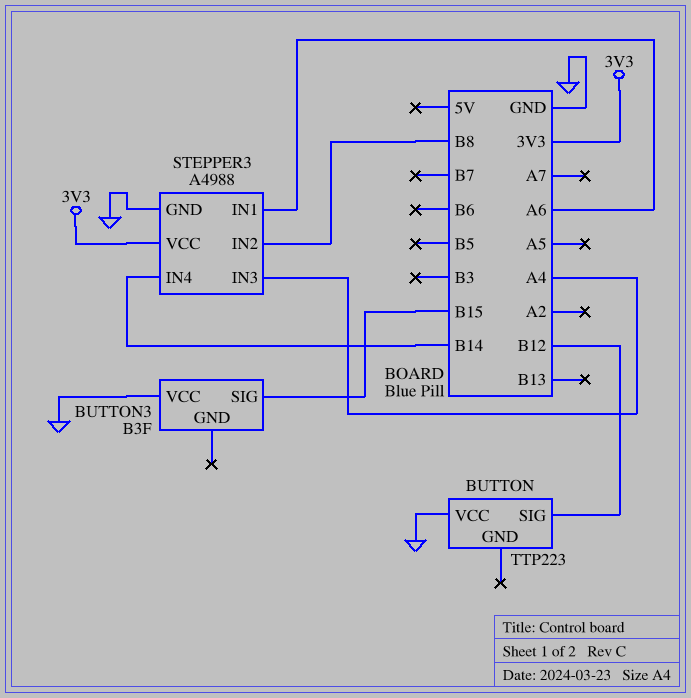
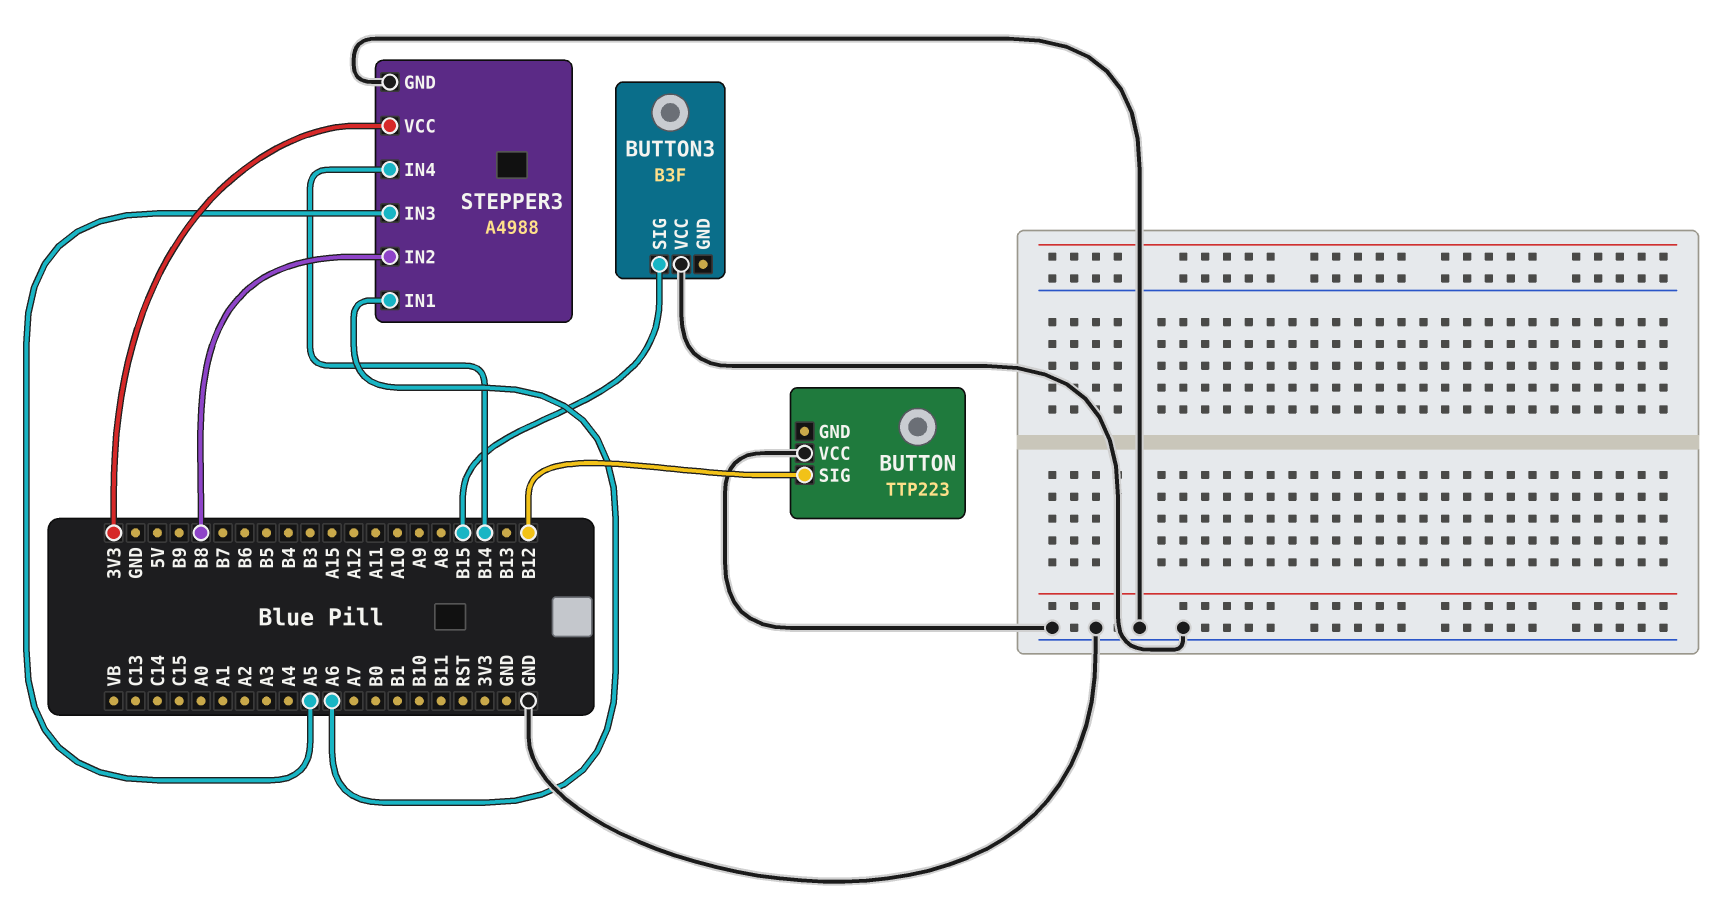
STEPPER3 pin IN3: A4 -> A5

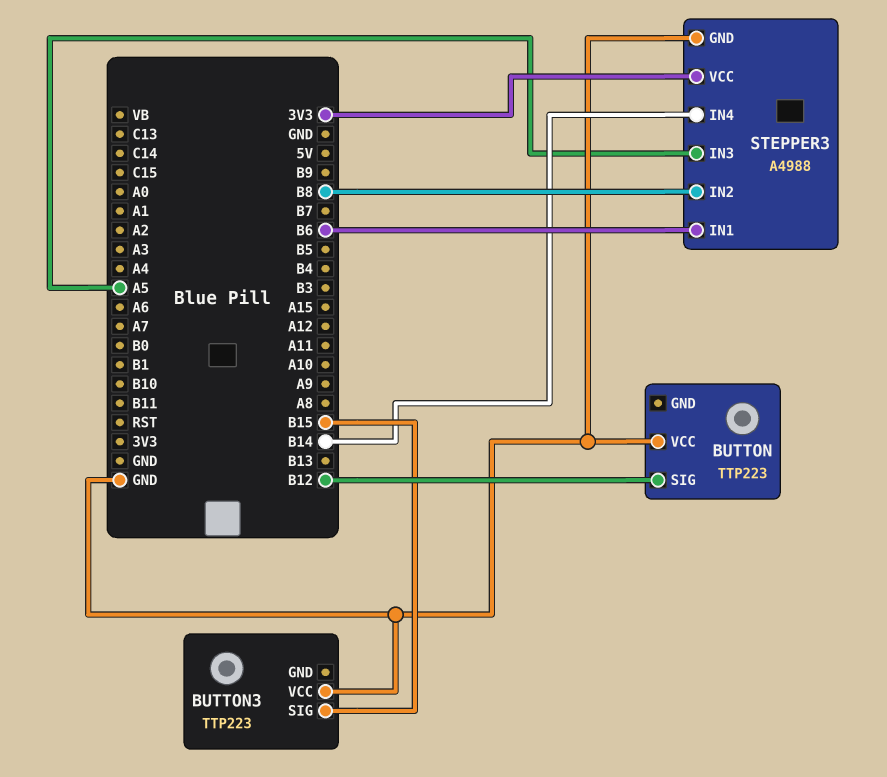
BUTTON3: B3F -> TTP223
STEPPER3 pin IN1: A6 -> B6

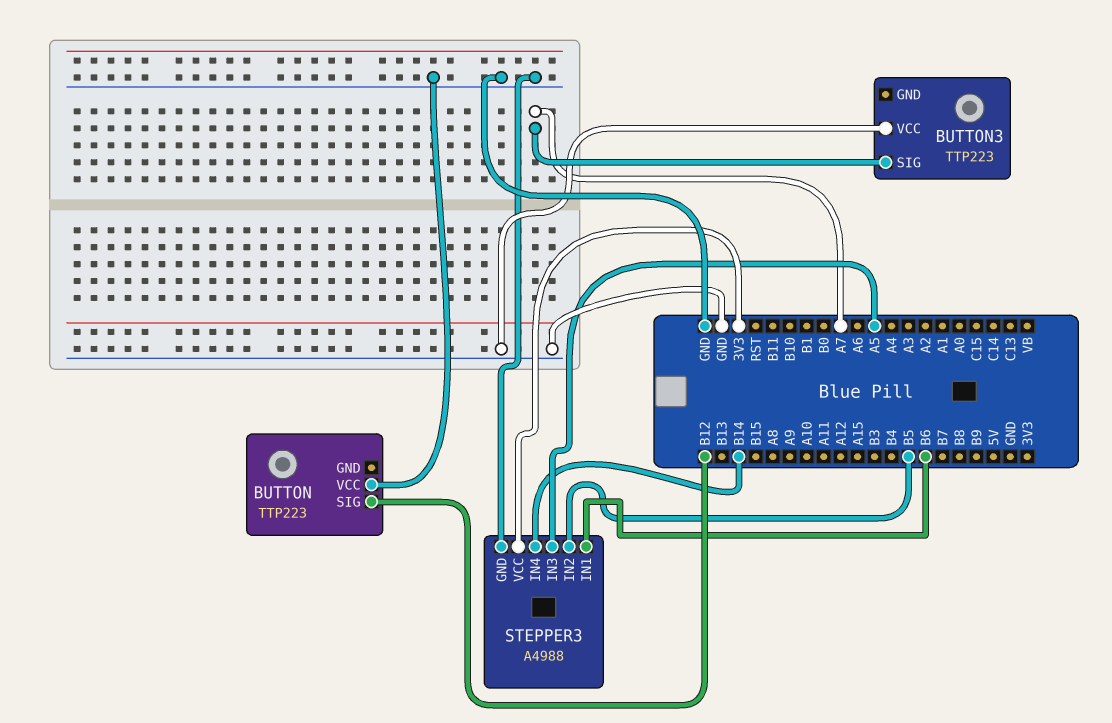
BUTTON3 pin SIG: B15 -> A7
STEPPER3 pin IN2: B8 -> B5

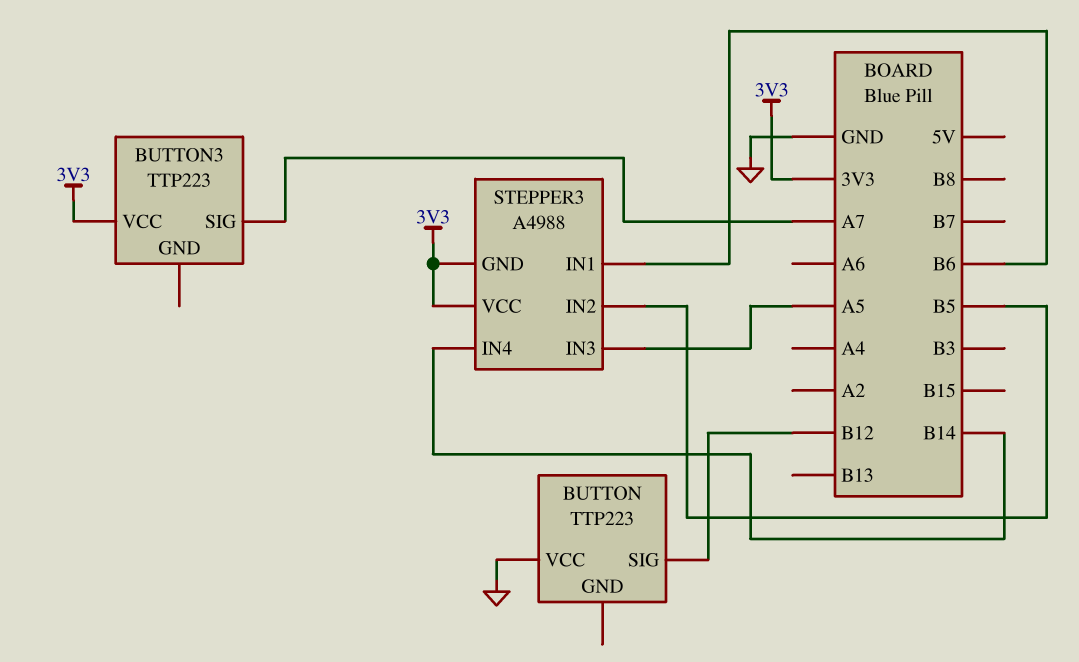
BUTTON3 pin VCC: GND -> 3V3
STEPPER3 pin GND: GND -> 3V3

